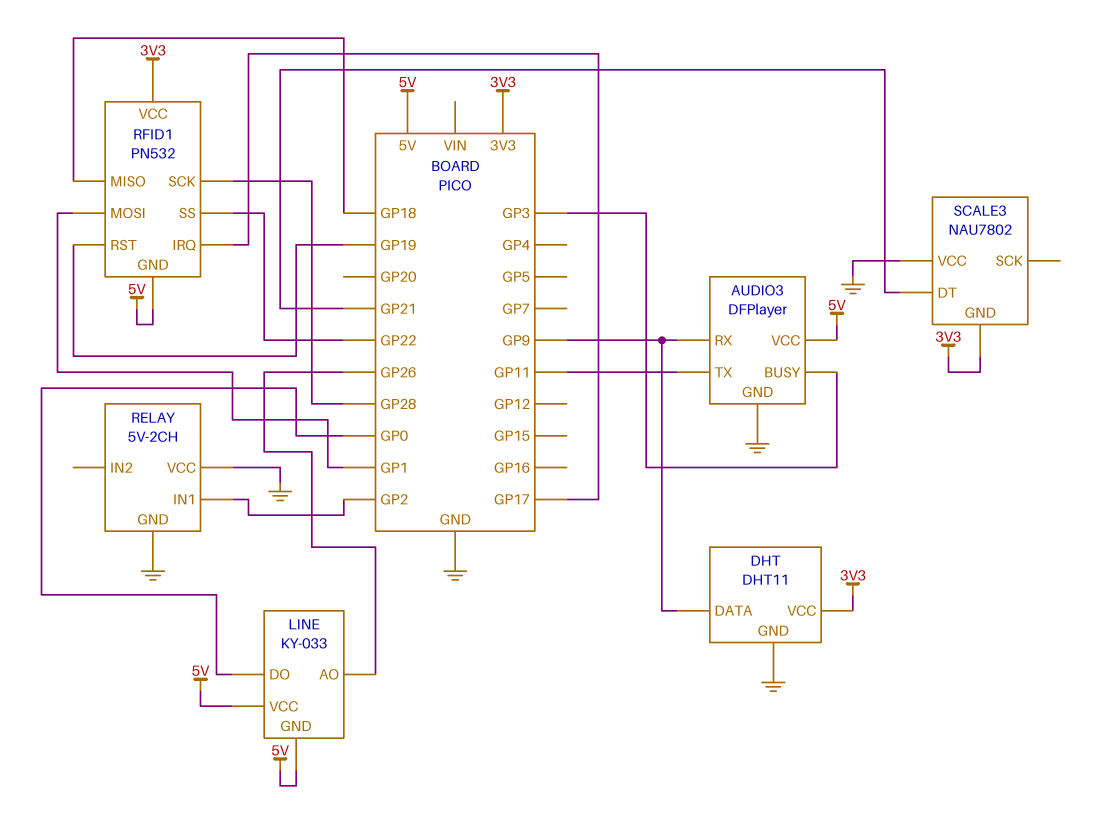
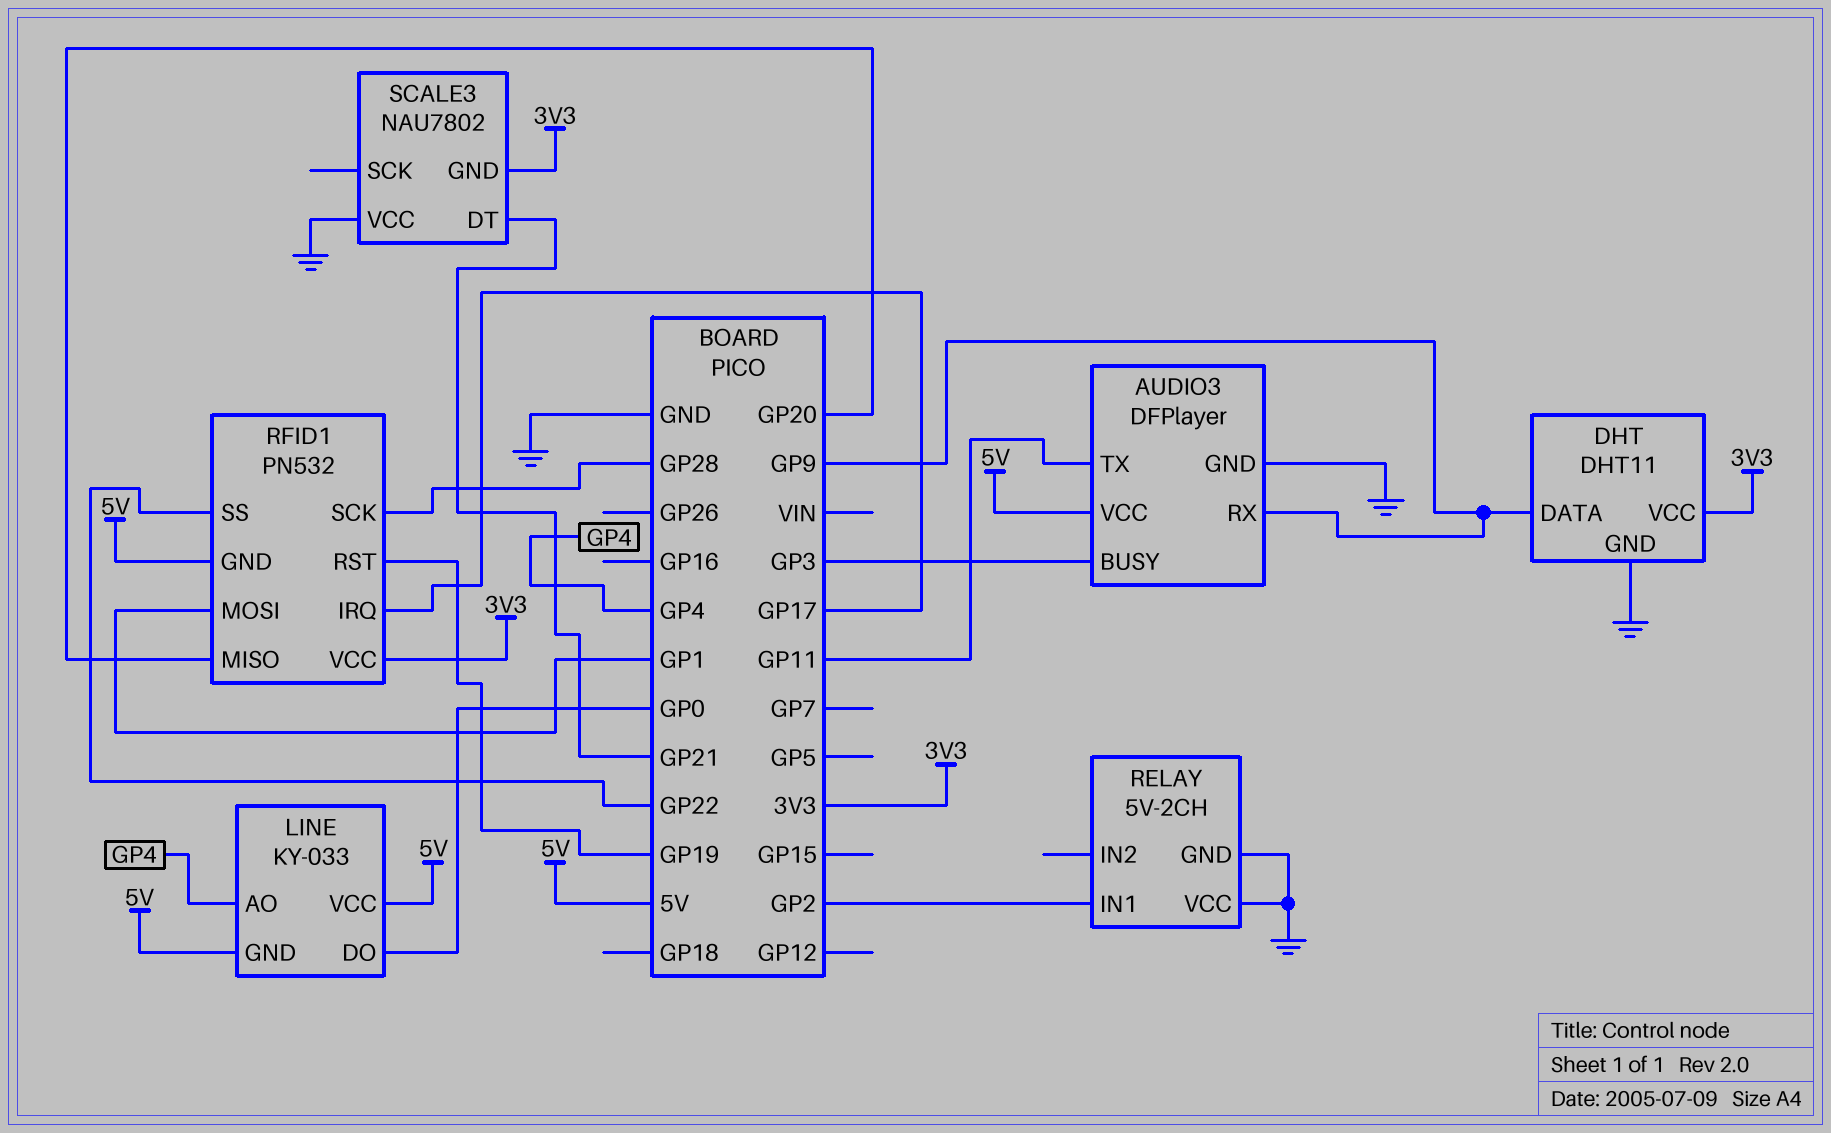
LINE pin AO: GP26 -> GP4
RFID1 pin MISO: GP18 -> GP20

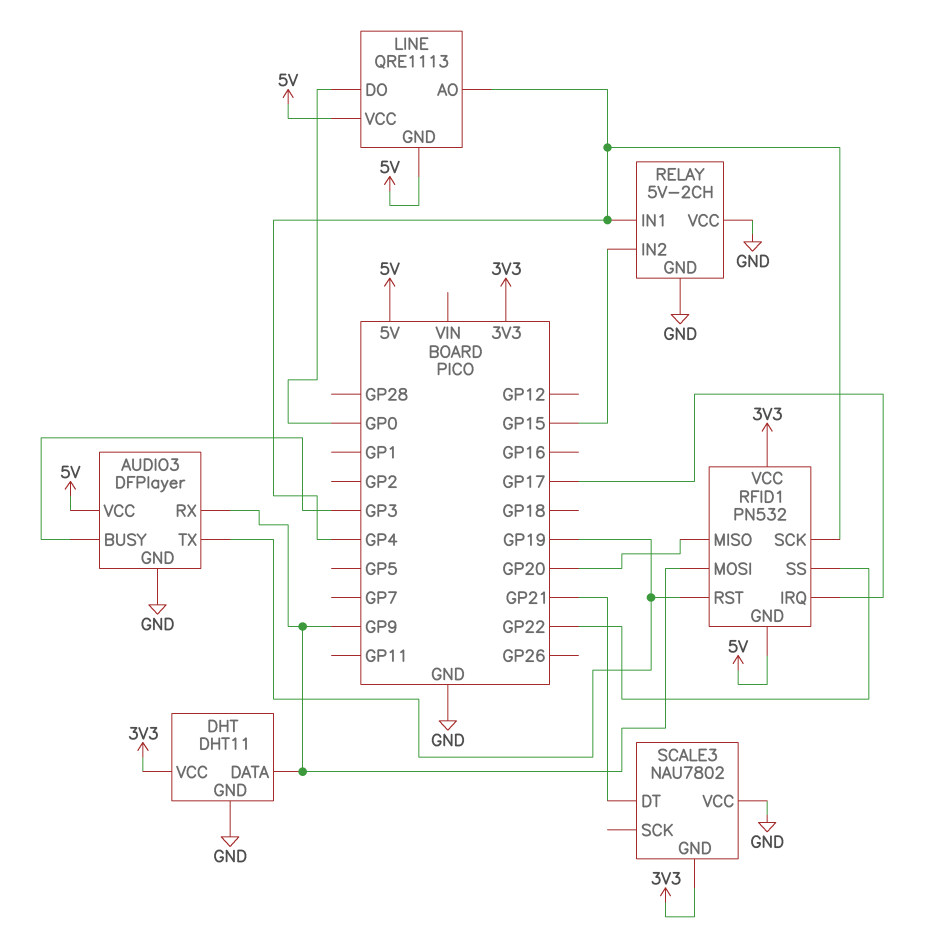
AUDIO3 pin TX: GP11 -> GP19
LINE: KY-033 -> QRE1113
RELAY pin IN1: GP2 -> GP4
RELAY pin IN2: none -> GP15
RFID1 pin MOSI: GP1 -> GP9
RFID1 pin SCK: GP28 -> GP4

